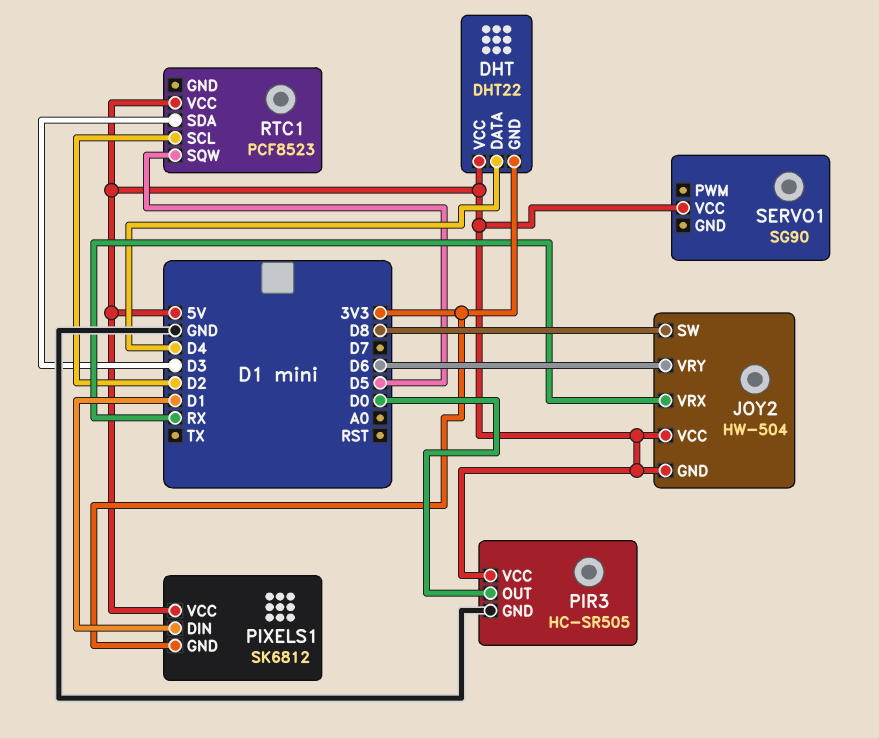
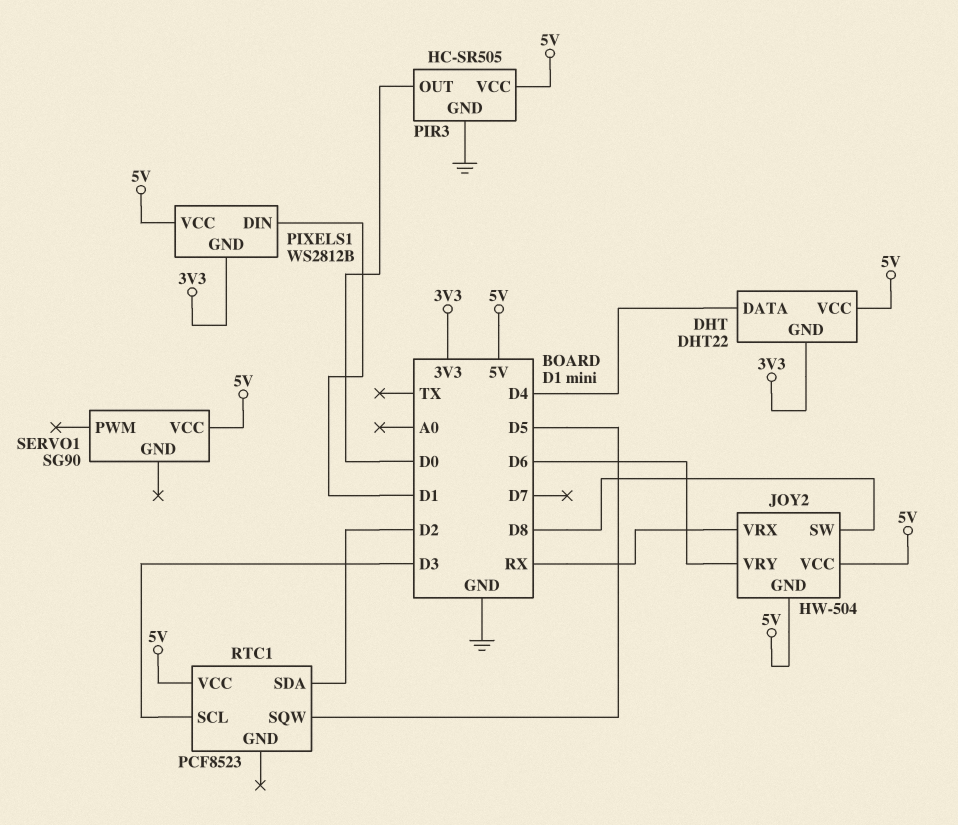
PIXELS1: SK6812 -> WS2812B
RTC1 pin SCL: D2 -> D3
RTC1 pin SDA: D3 -> D2

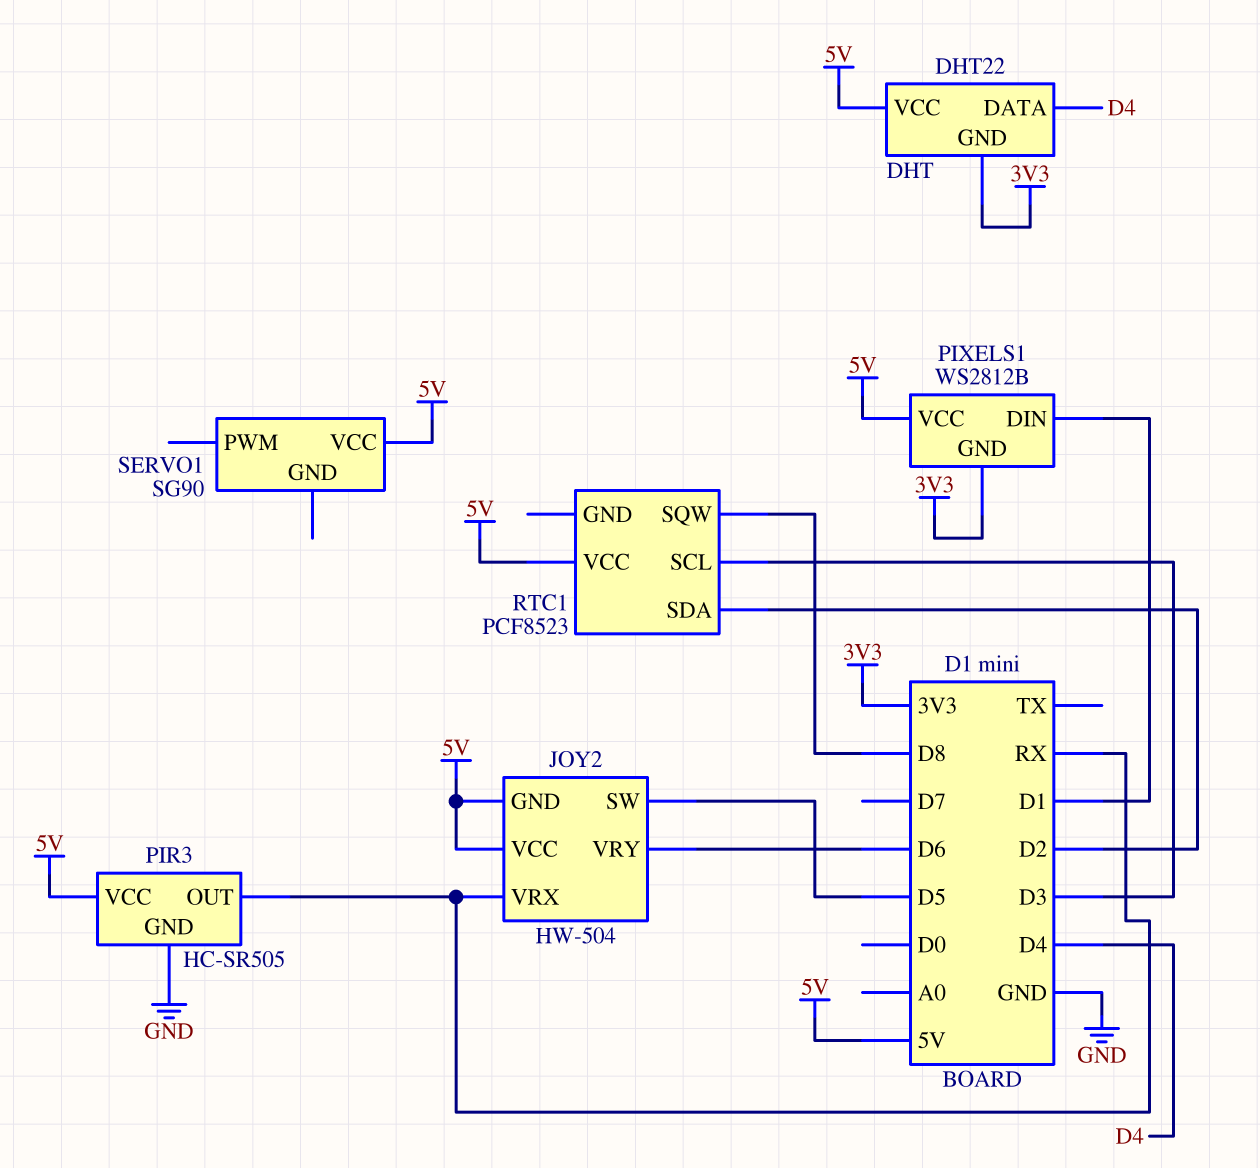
JOY2 pin SW: D8 -> D5
PIR3 pin OUT: D0 -> RX
RTC1 pin SQW: D5 -> D8

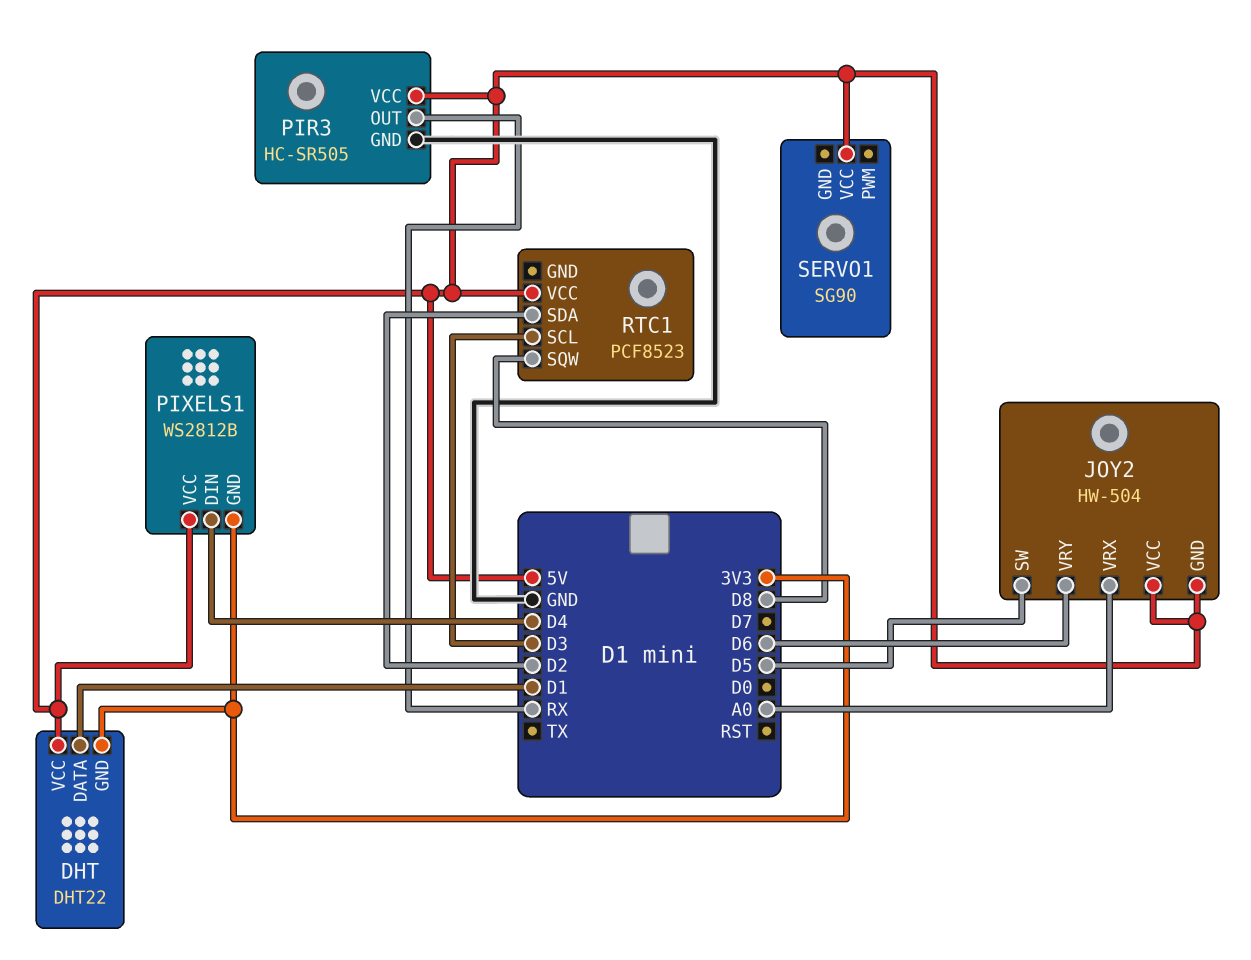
DHT pin DATA: D4 -> D1
JOY2 pin VRX: RX -> A0
PIXELS1 pin DIN: D1 -> D4

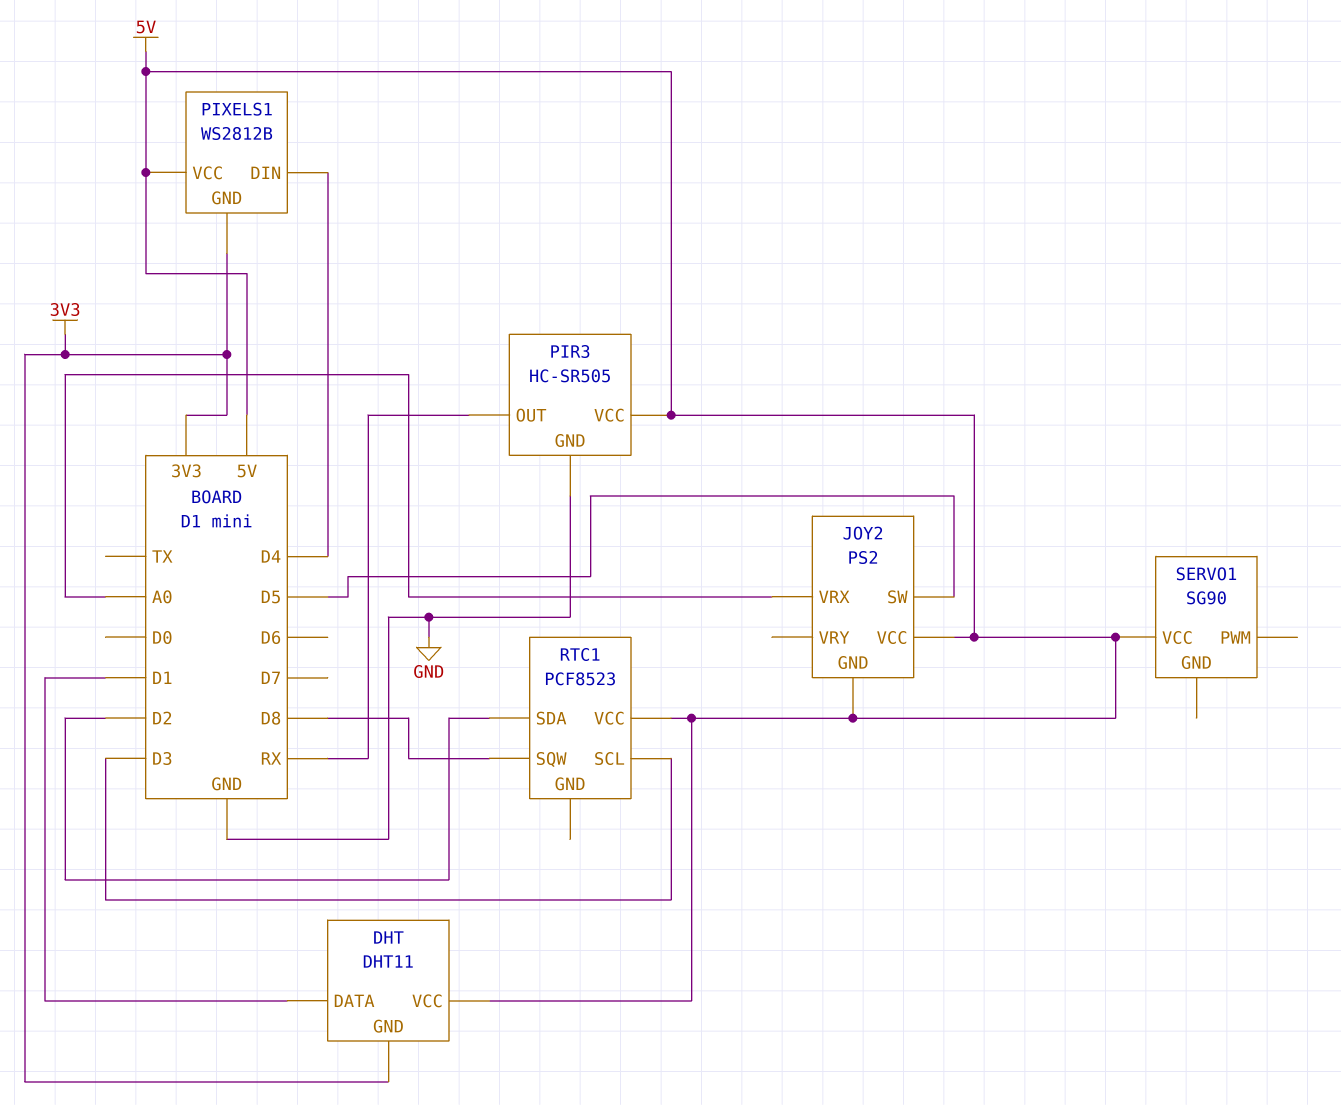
DHT: DHT22 -> DHT11
JOY2: HW-504 -> PS2
JOY2 pin VRY: D6 -> none

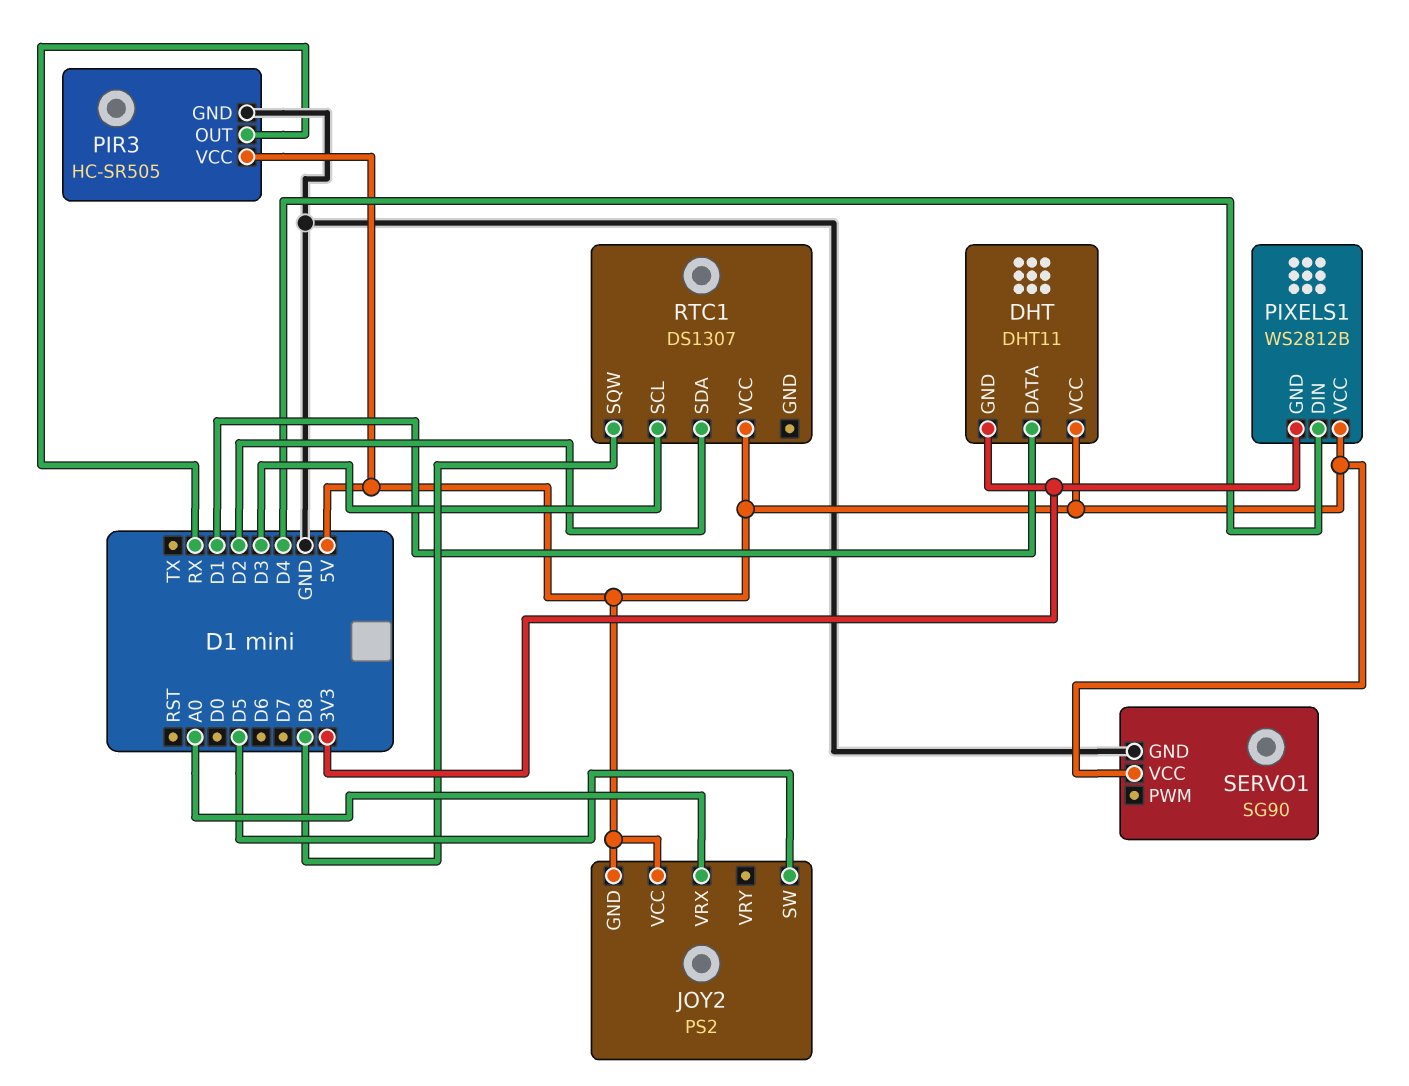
RTC1: PCF8523 -> DS1307
SERVO1 pin GND: none -> GND

